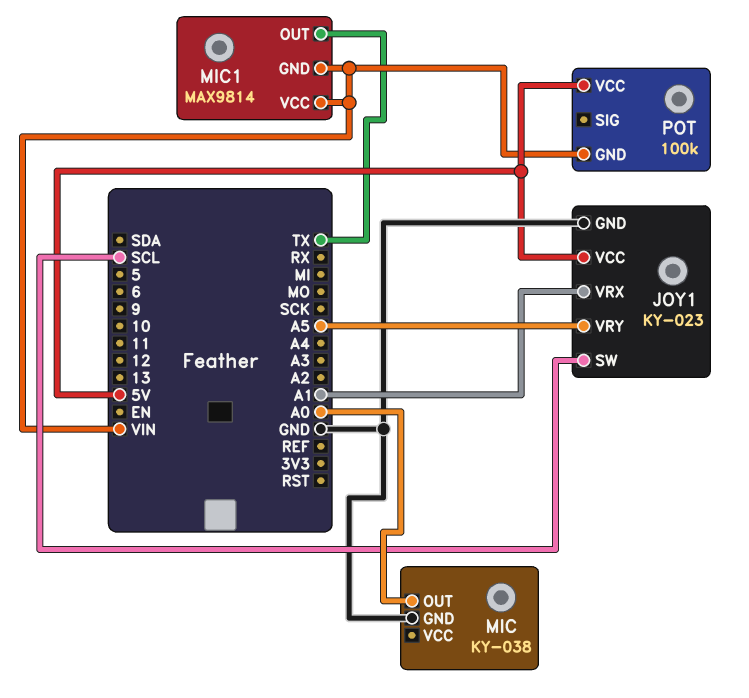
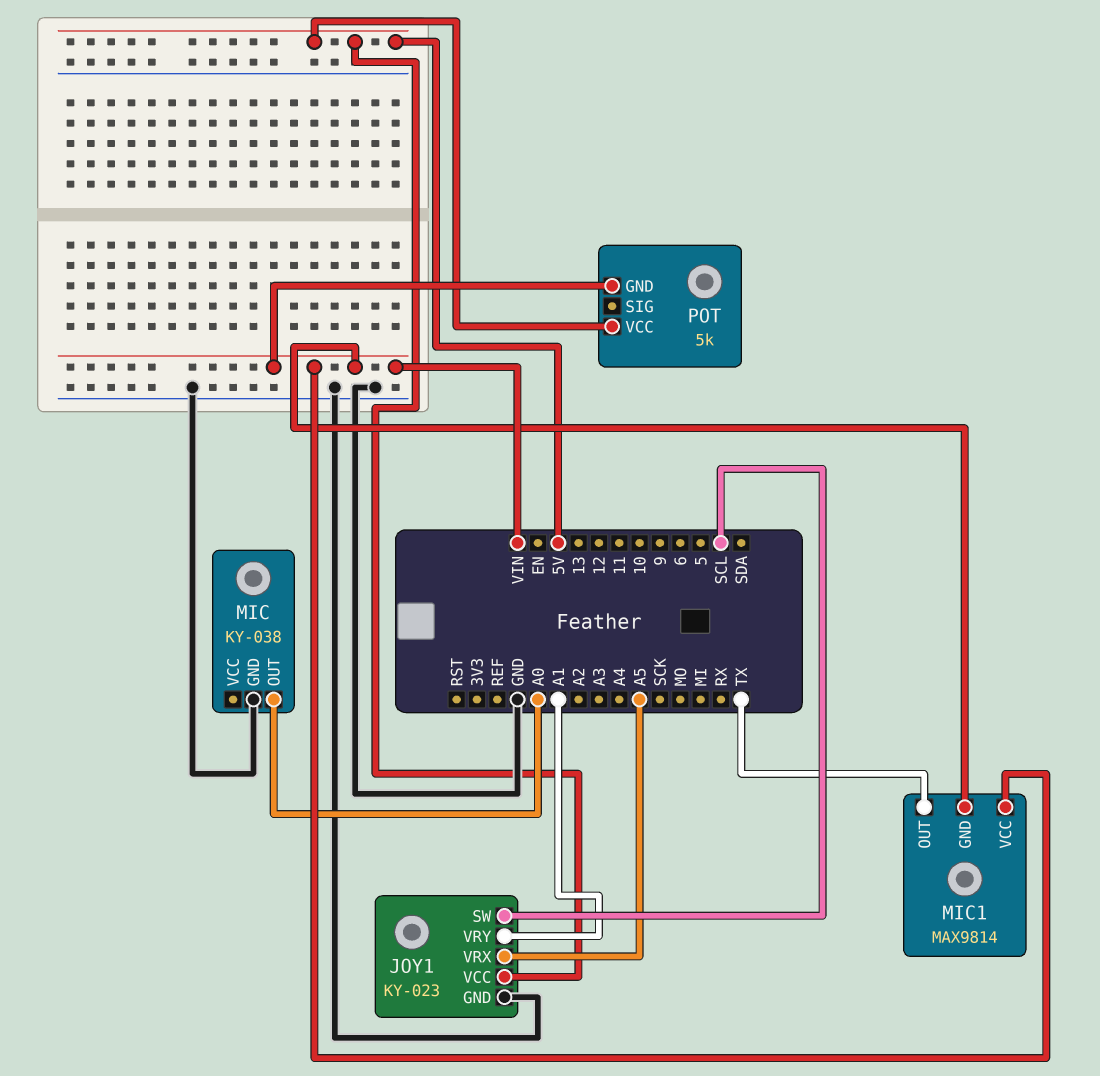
JOY1 pin VRX: A1 -> A5
JOY1 pin VRY: A5 -> A1
POT: 100k -> 5k

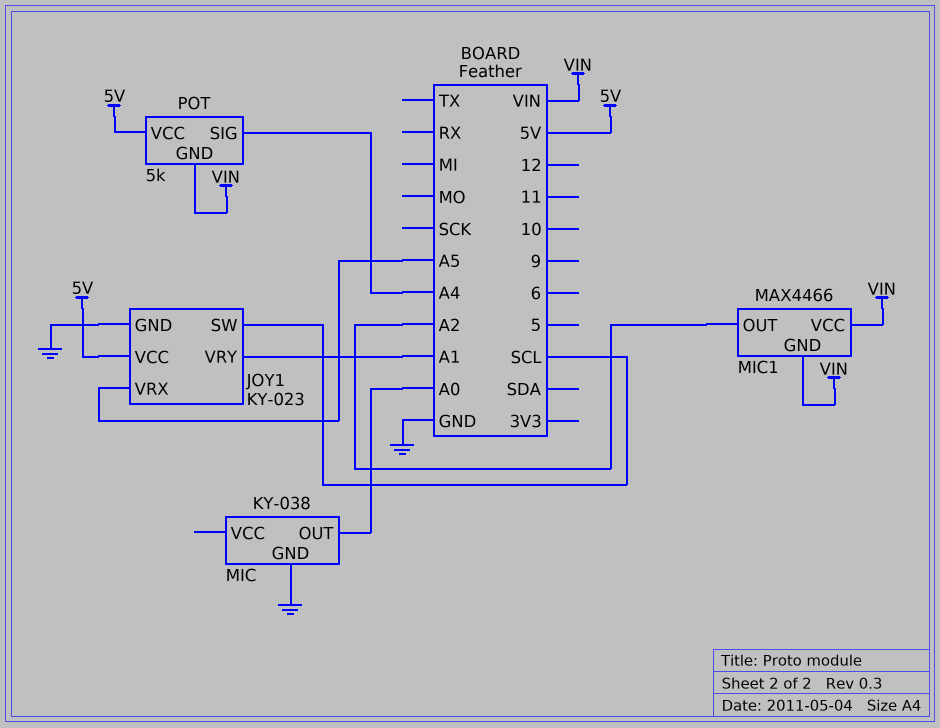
MIC1: MAX9814 -> MAX4466
MIC1 pin OUT: TX -> A2
POT pin SIG: none -> A4

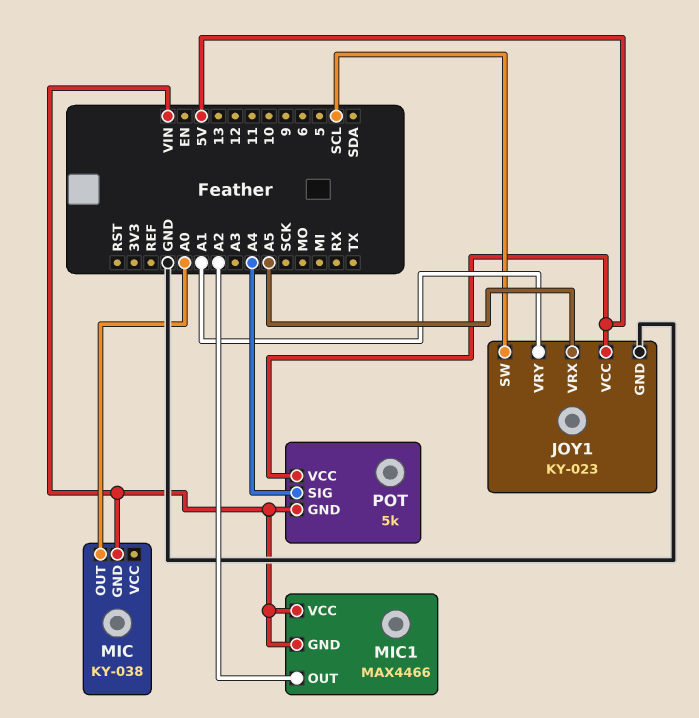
MIC pin GND: GND -> VIN

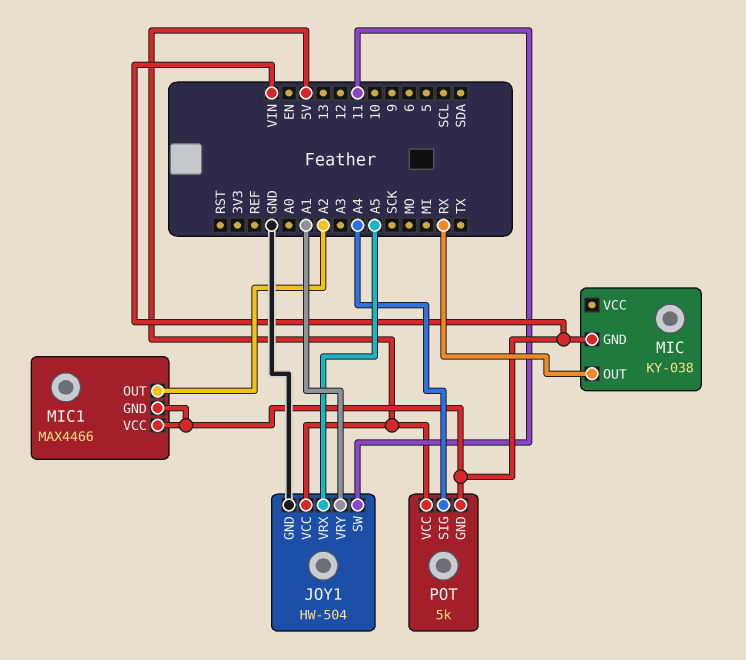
JOY1: KY-023 -> HW-504
JOY1 pin SW: SCL -> 11
MIC pin OUT: A0 -> RX

